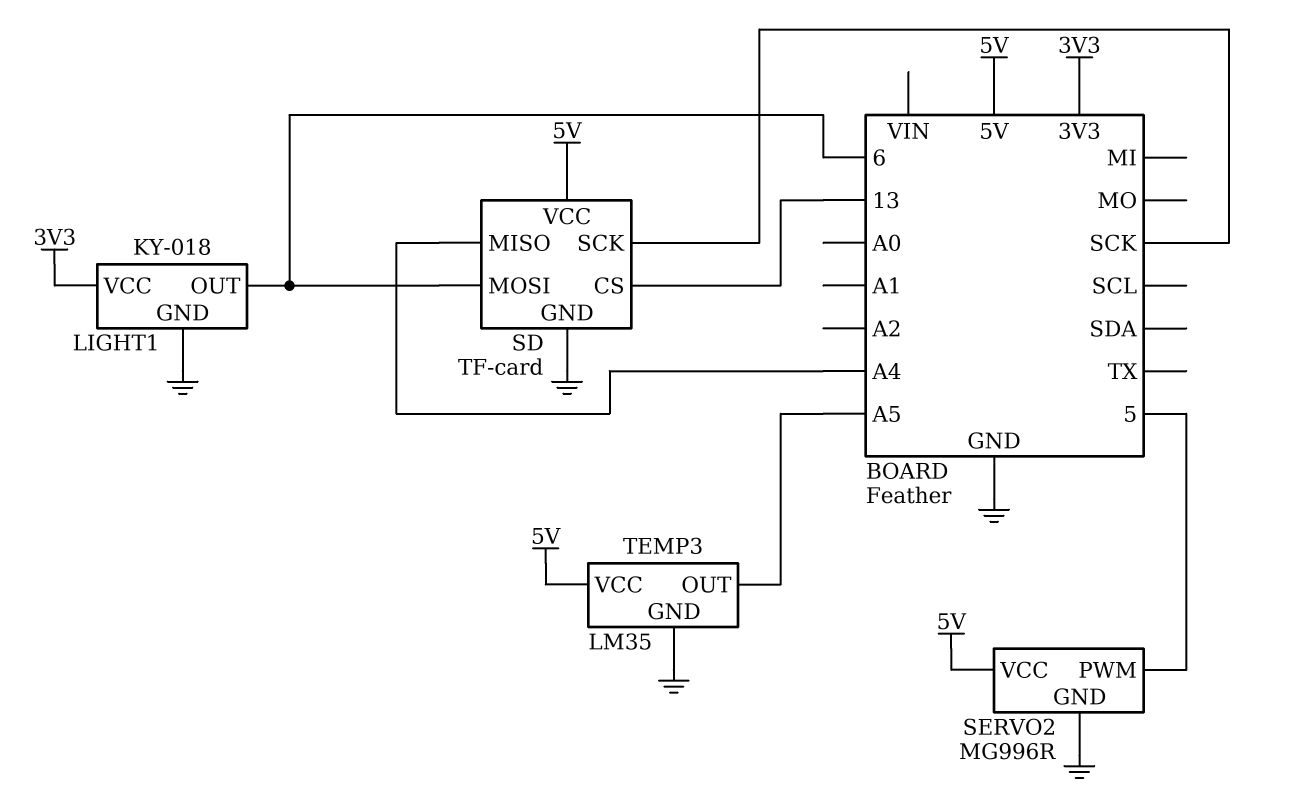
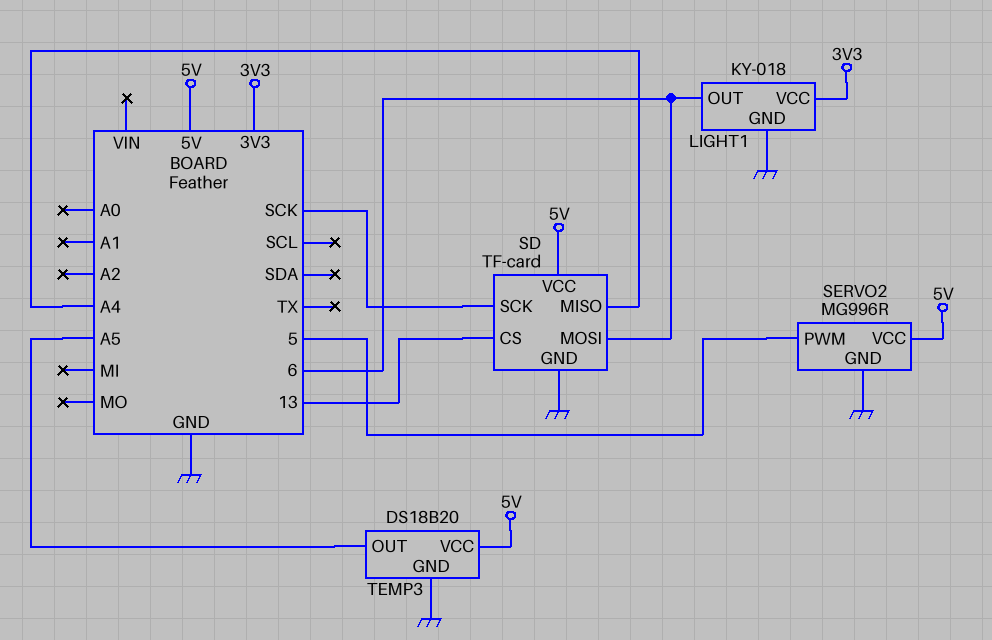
TEMP3: LM35 -> DS18B20

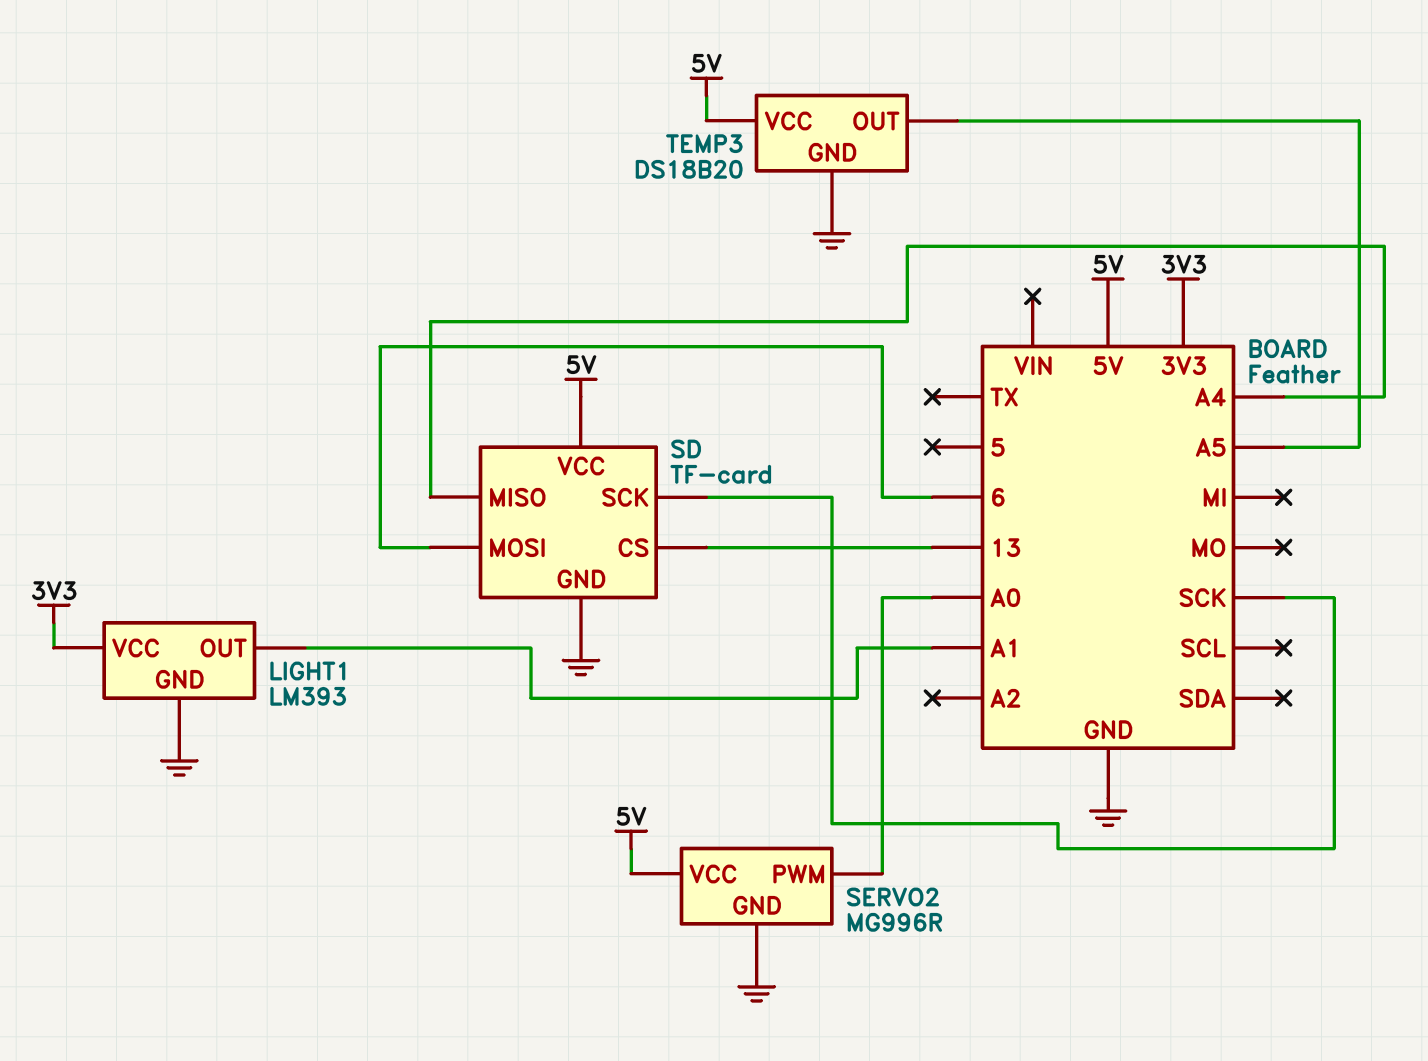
LIGHT1: KY-018 -> LM393
LIGHT1 pin OUT: 6 -> A1
SERVO2 pin PWM: 5 -> A0

